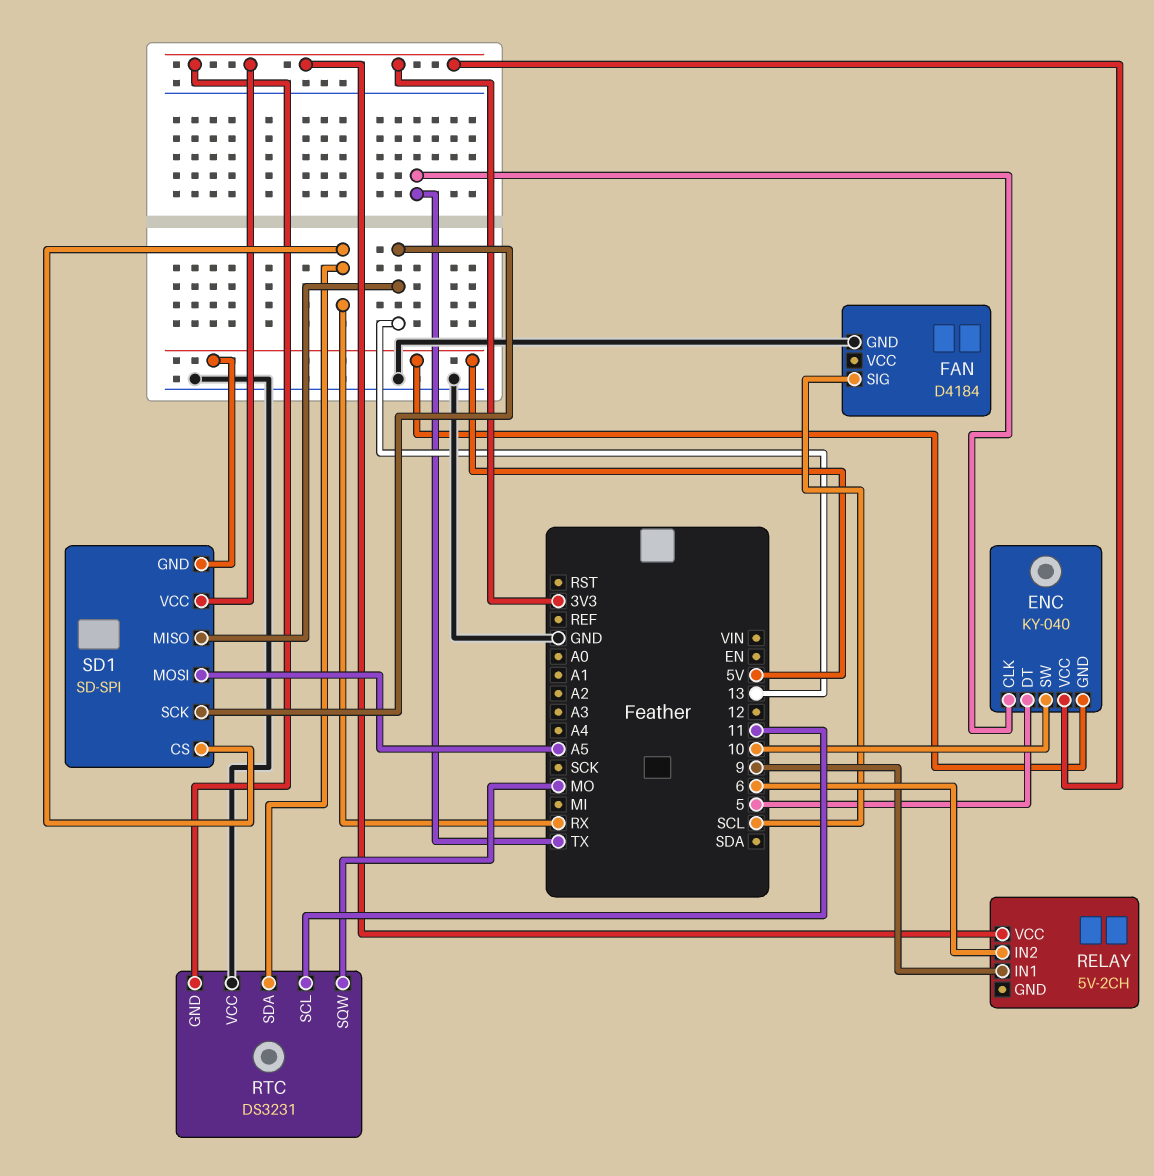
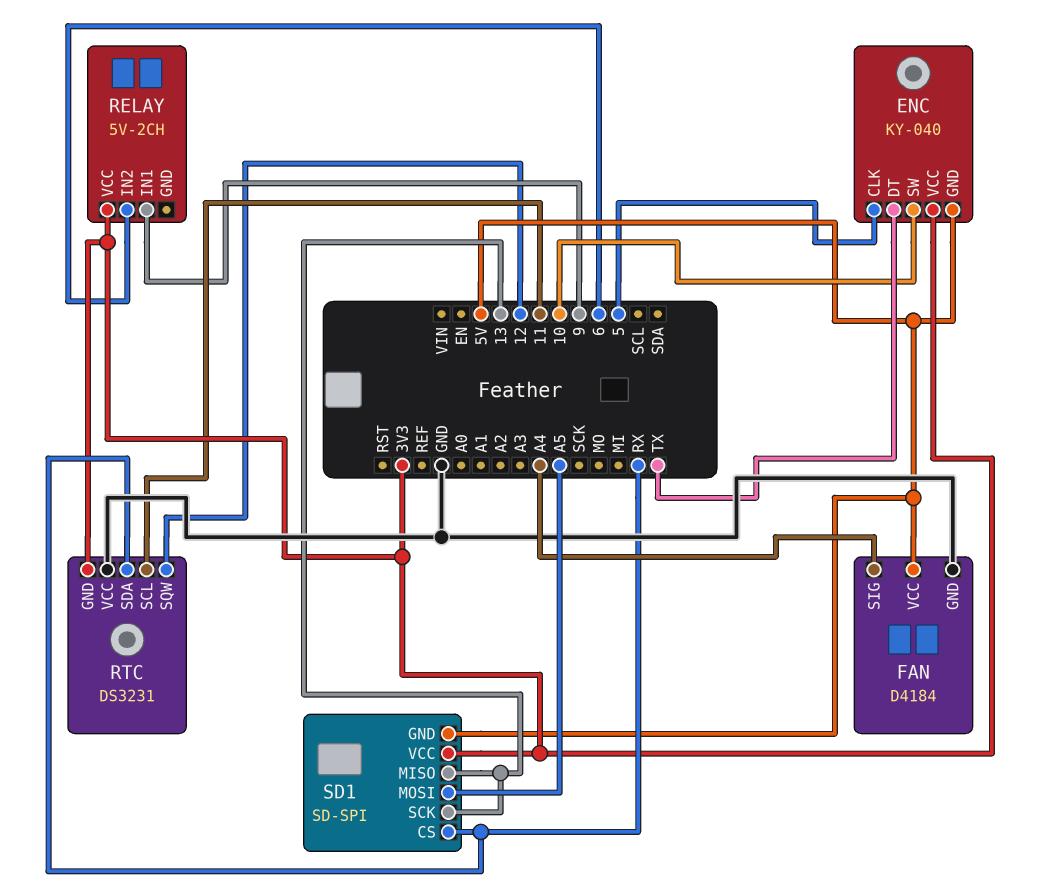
ENC pin CLK: TX -> 5
ENC pin DT: 5 -> TX
FAN pin SIG: SCL -> A4
FAN pin VCC: none -> 5V
RTC pin SQW: MO -> 12

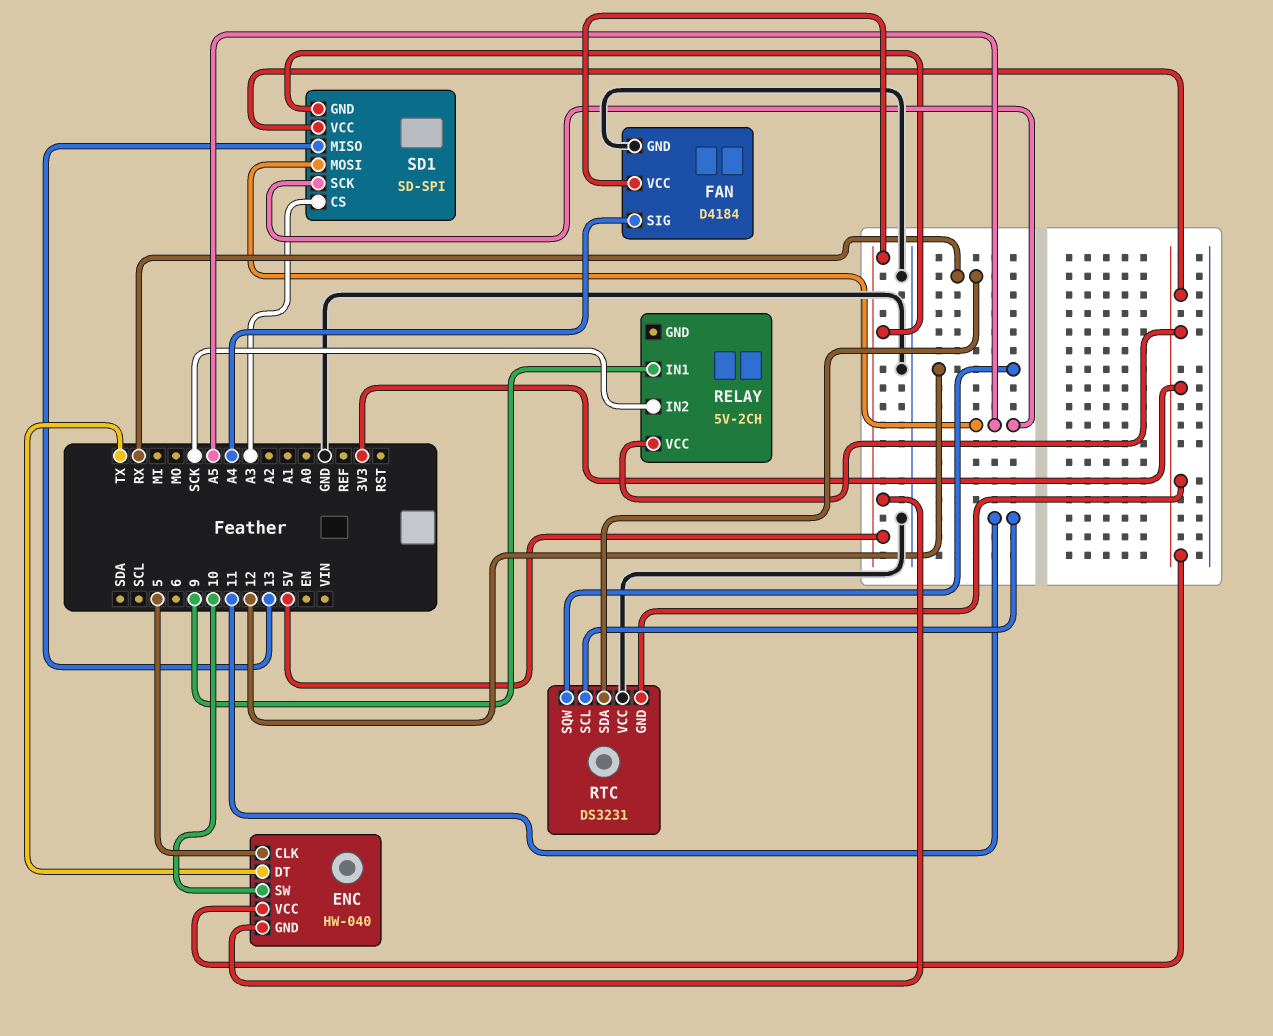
ENC: KY-040 -> HW-040
RELAY pin IN2: 6 -> SCK
SD1 pin CS: RX -> A3
SD1 pin SCK: 13 -> A5

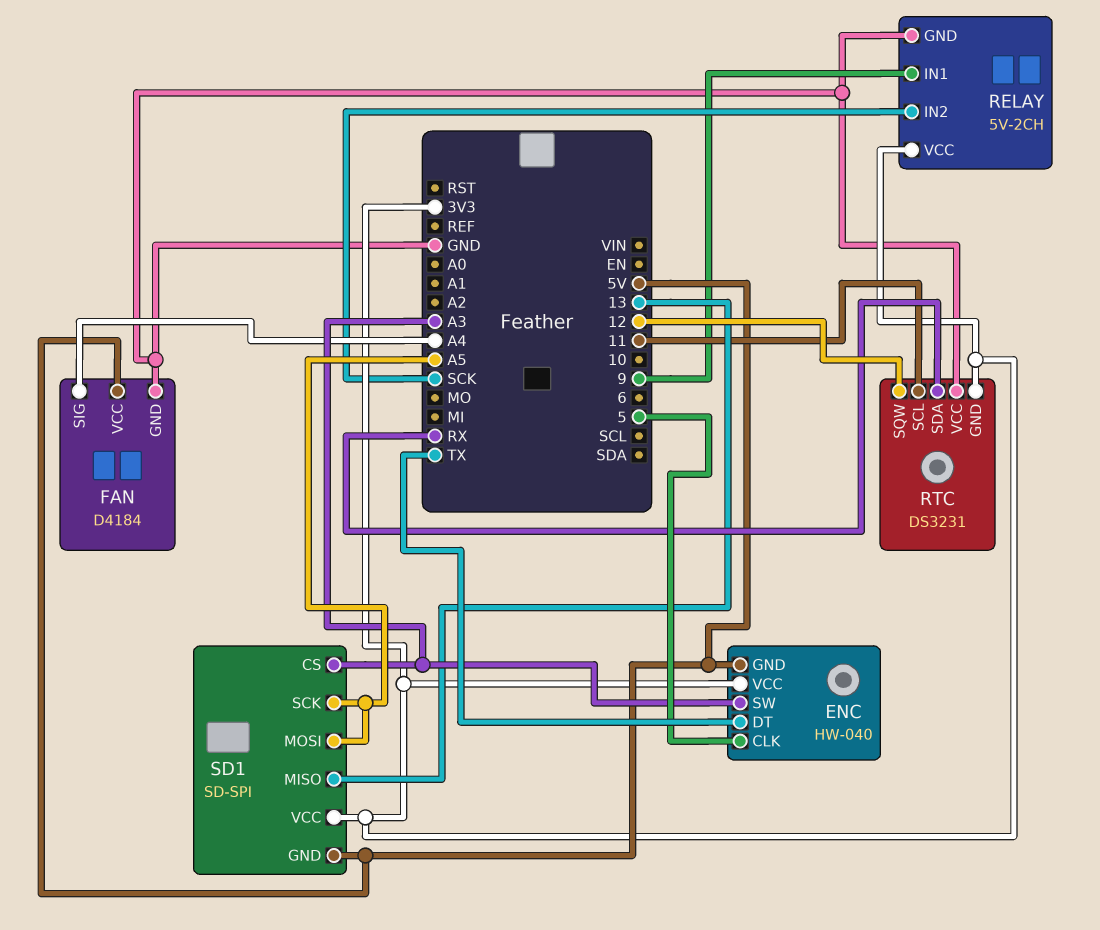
ENC pin SW: 10 -> A3
RELAY pin GND: none -> GND

